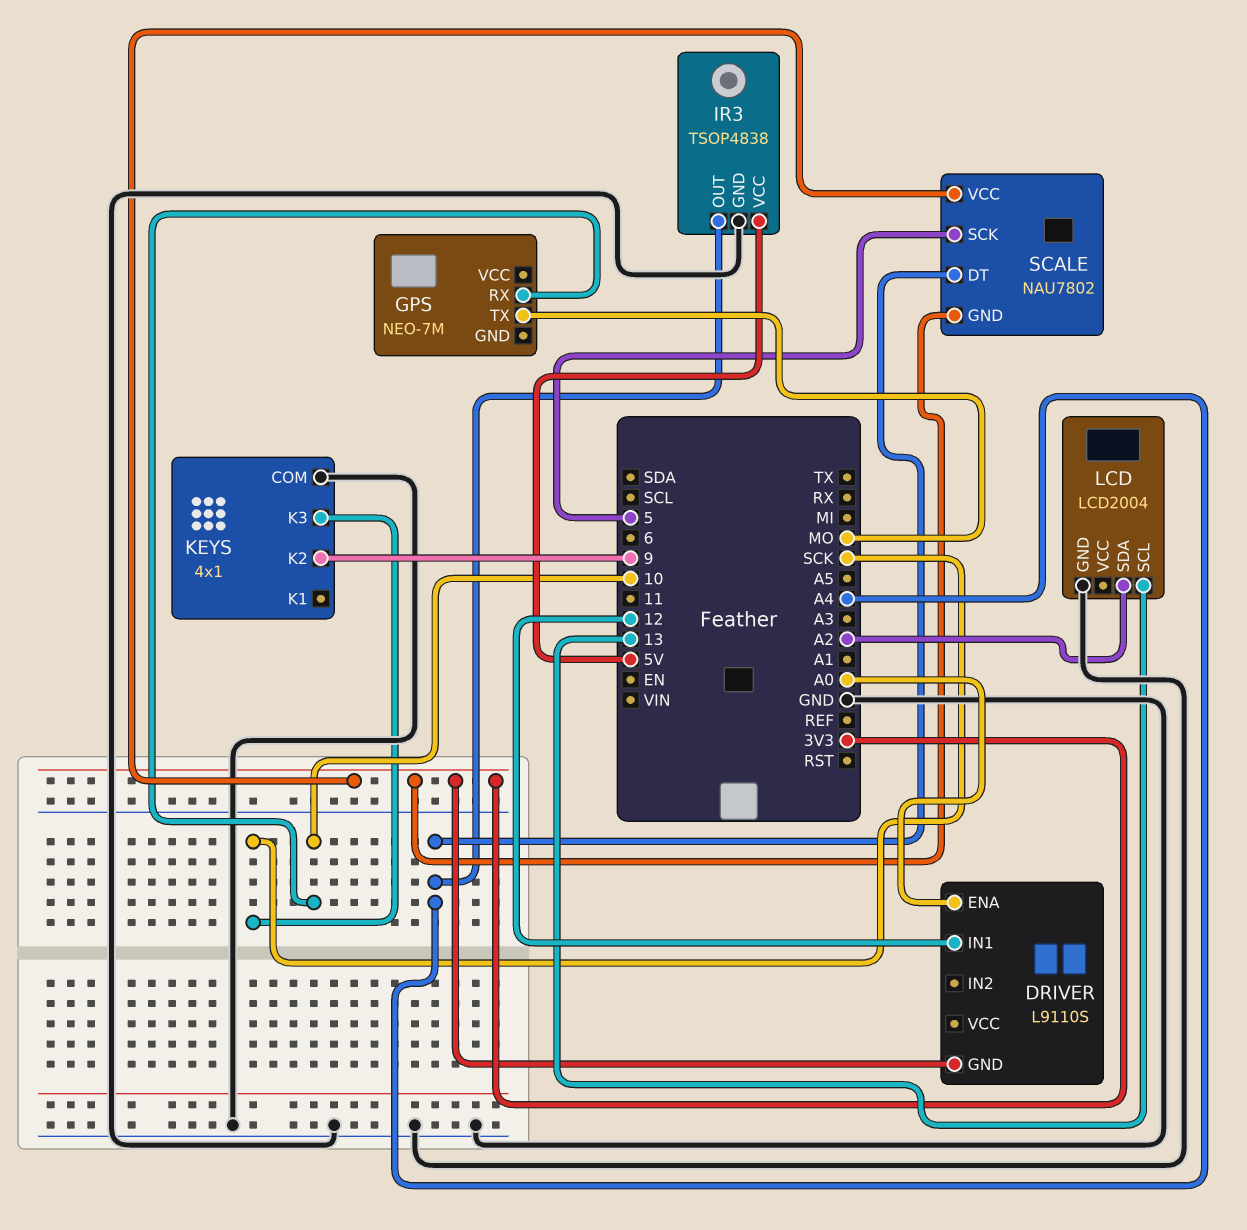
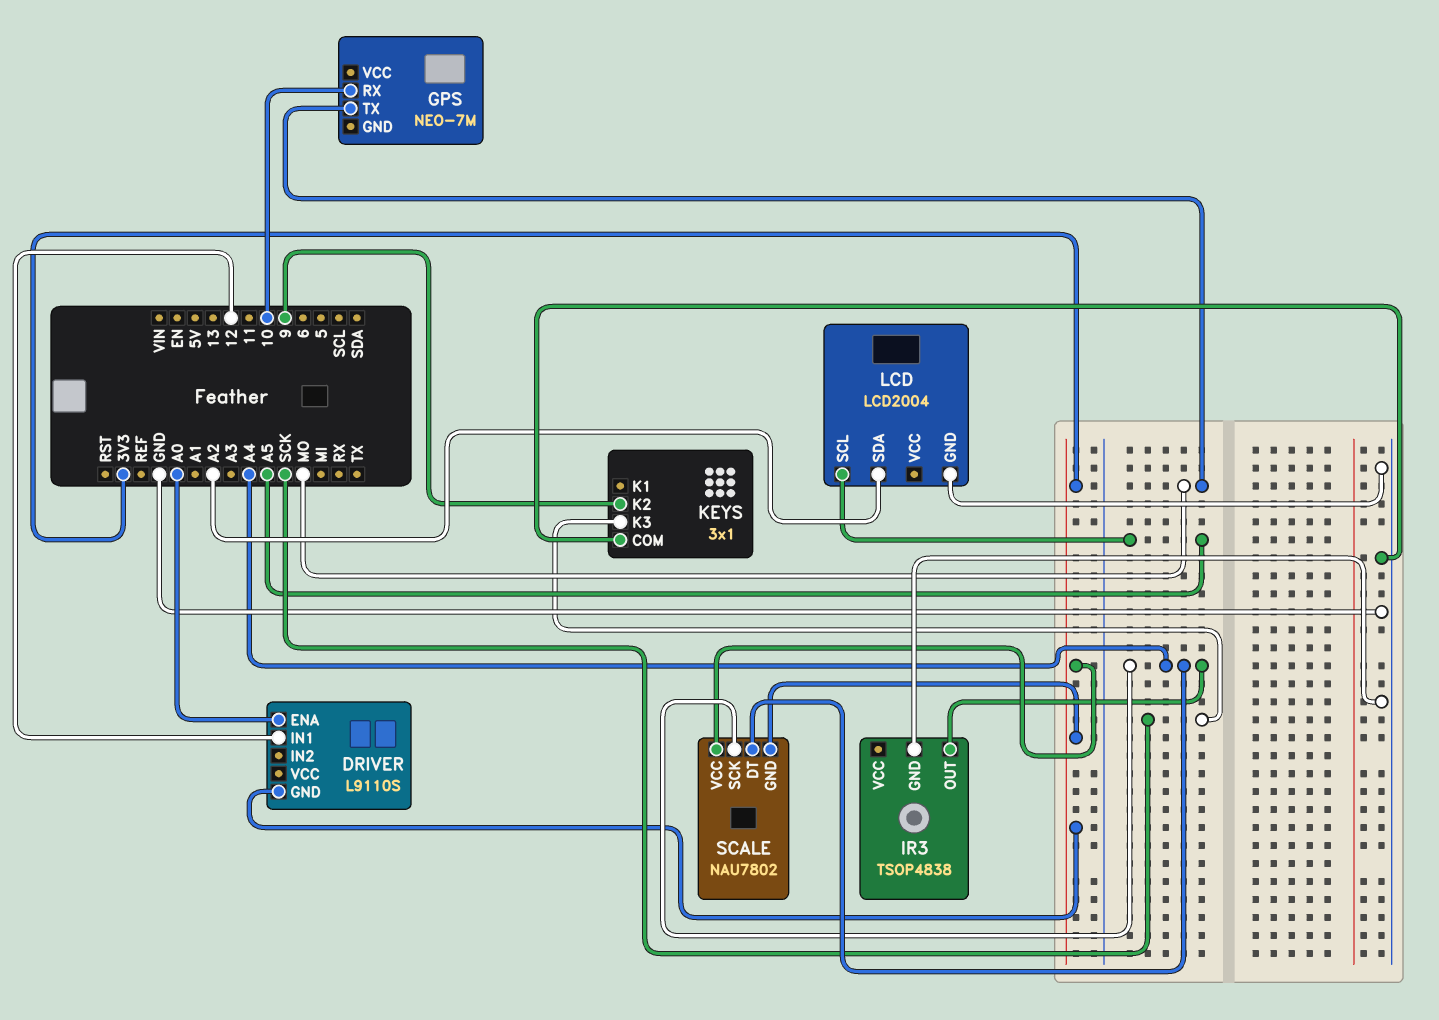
IR3 pin VCC: 5V -> none
KEYS: 4x1 -> 3x1
LCD pin SCL: 13 -> A5
SCALE pin SCK: 5 -> A4

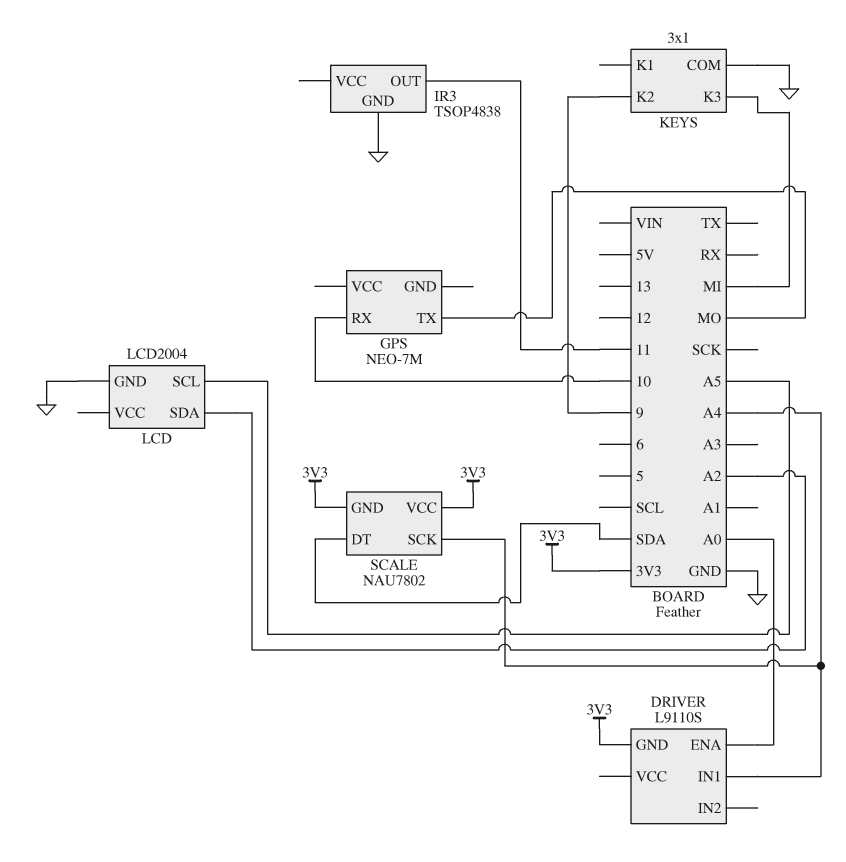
DRIVER pin IN1: 12 -> A4
IR3 pin OUT: A4 -> 11
KEYS pin K3: SCK -> MI
SCALE pin DT: A4 -> SDA

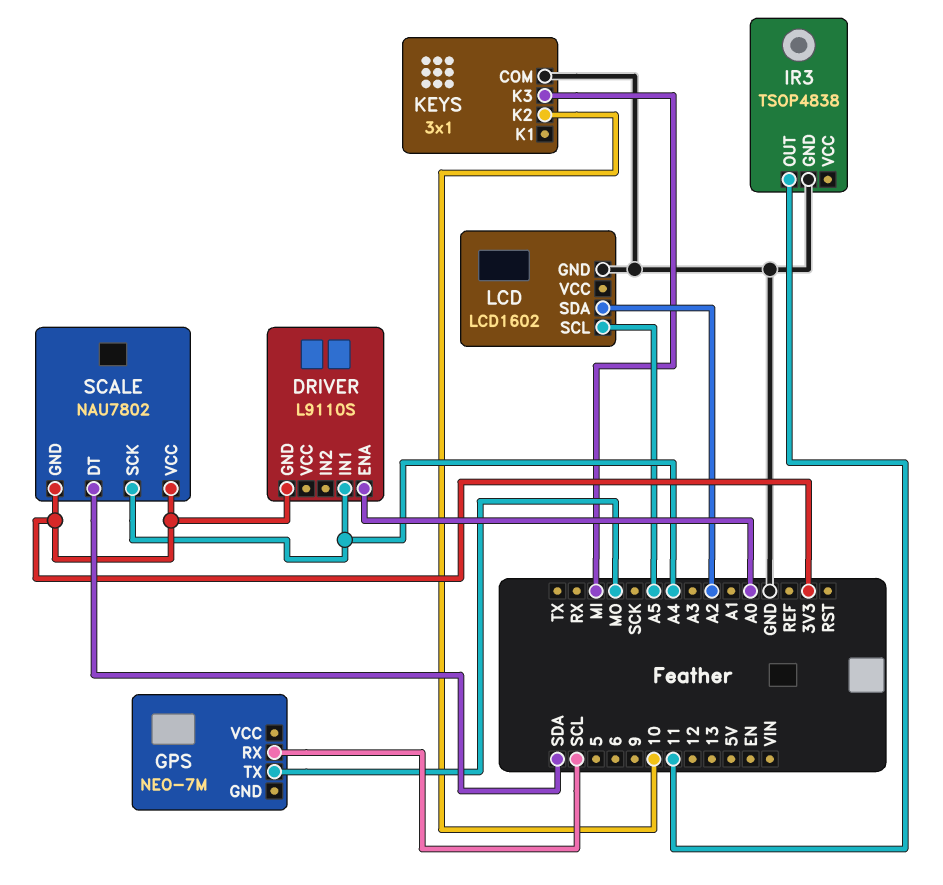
GPS pin RX: 10 -> SCL
KEYS pin K2: 9 -> 10
LCD: LCD2004 -> LCD1602

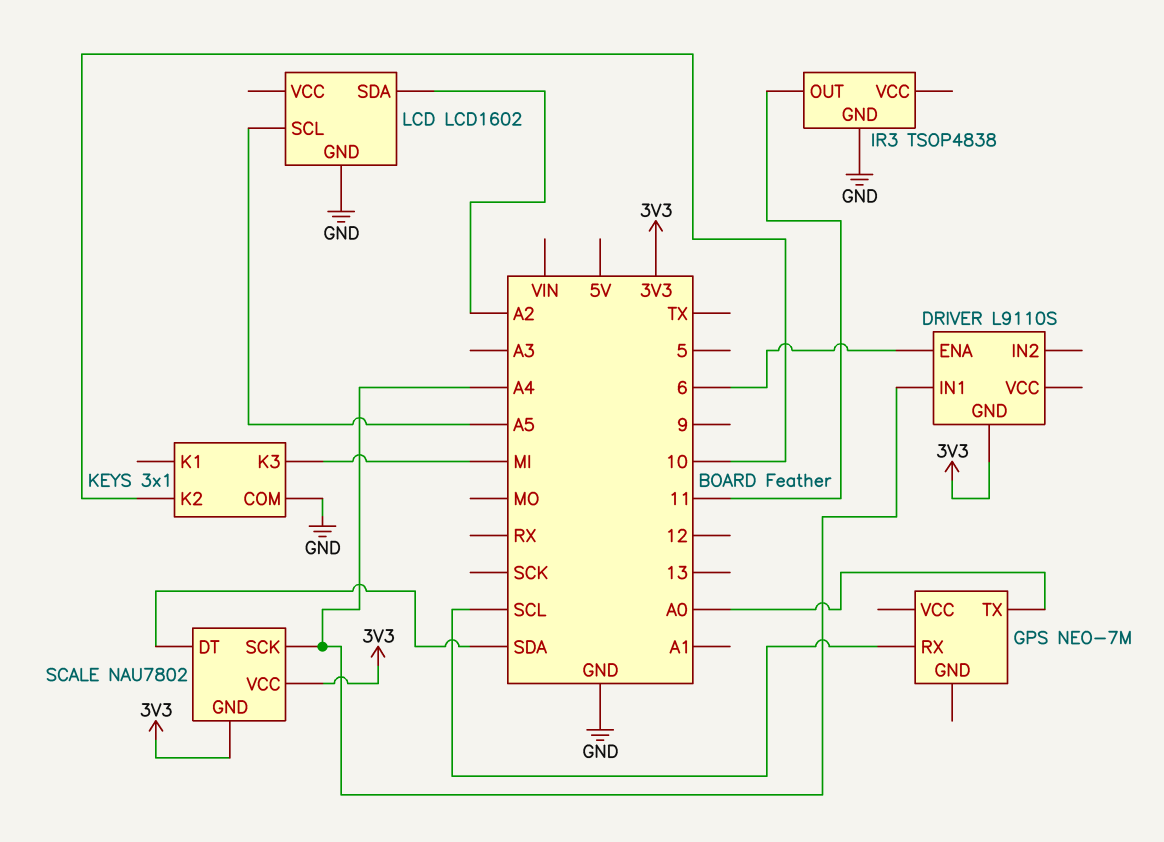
DRIVER pin ENA: A0 -> 6
GPS pin TX: MO -> A0

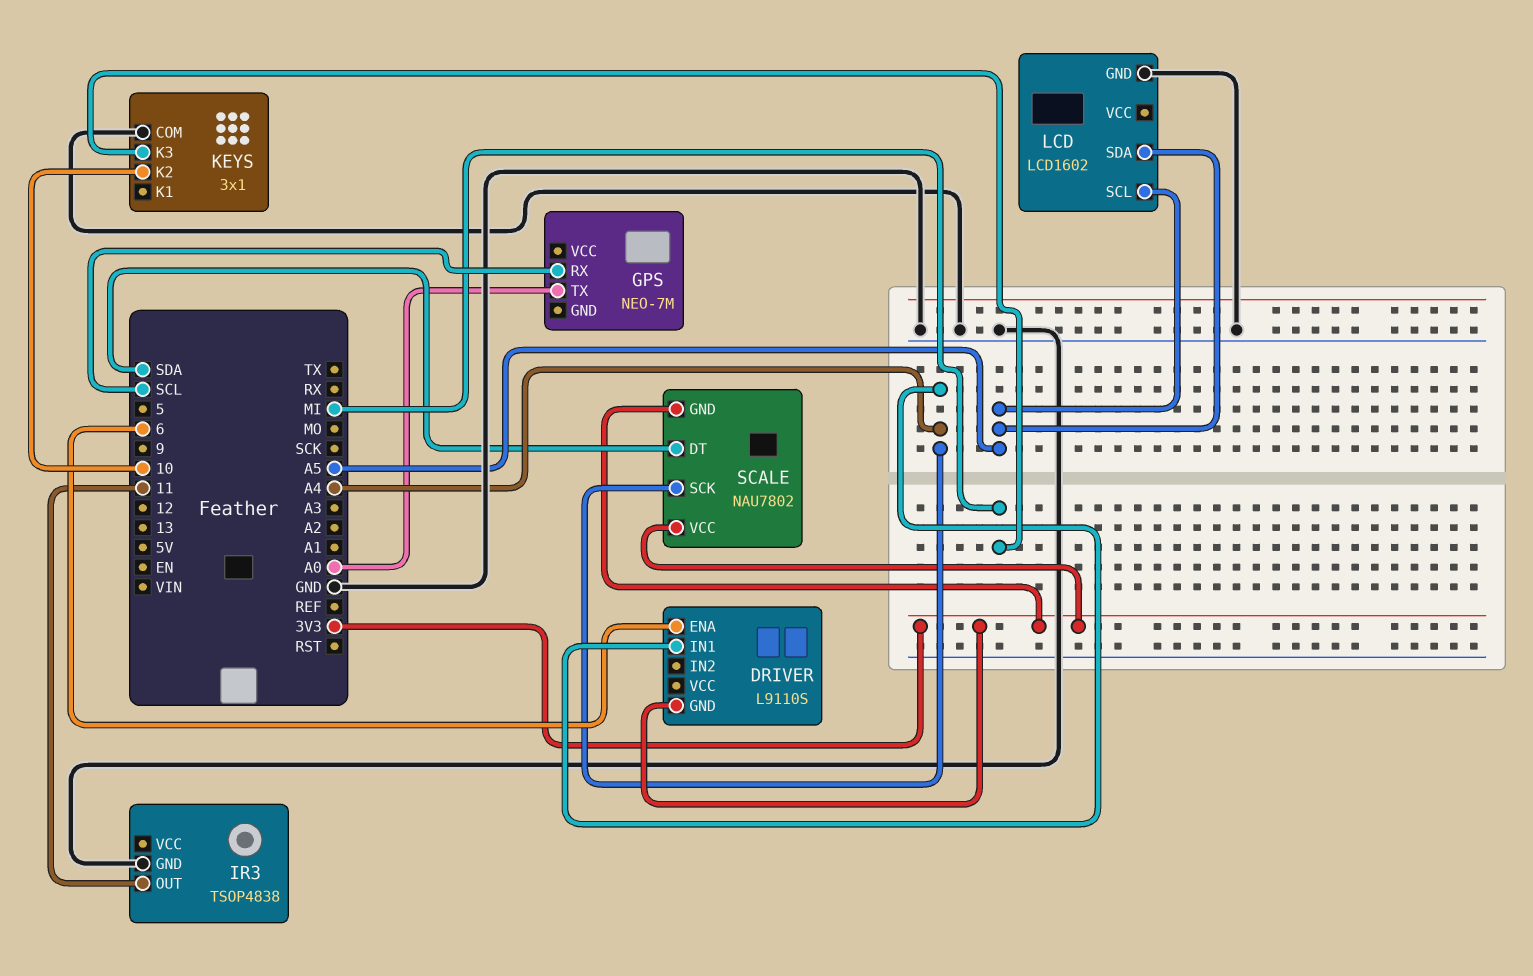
LCD pin SDA: A2 -> A5

